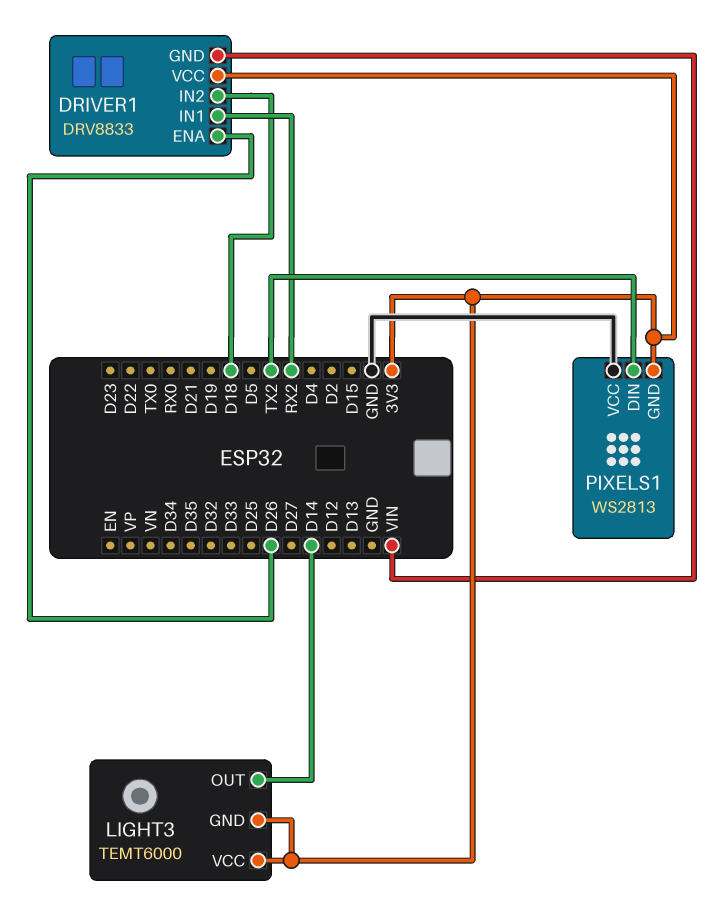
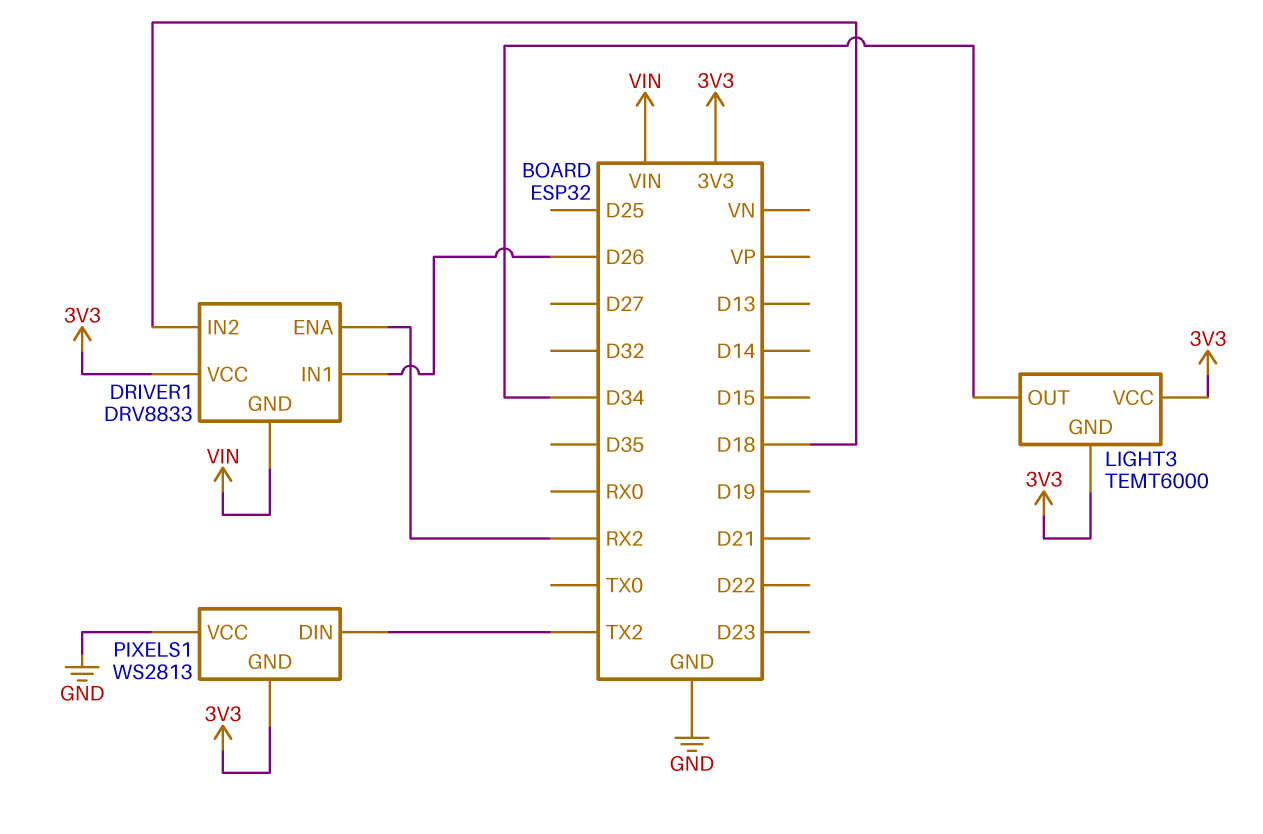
DRIVER1 pin ENA: D26 -> RX2
DRIVER1 pin IN1: RX2 -> D26
LIGHT3 pin OUT: D14 -> D34

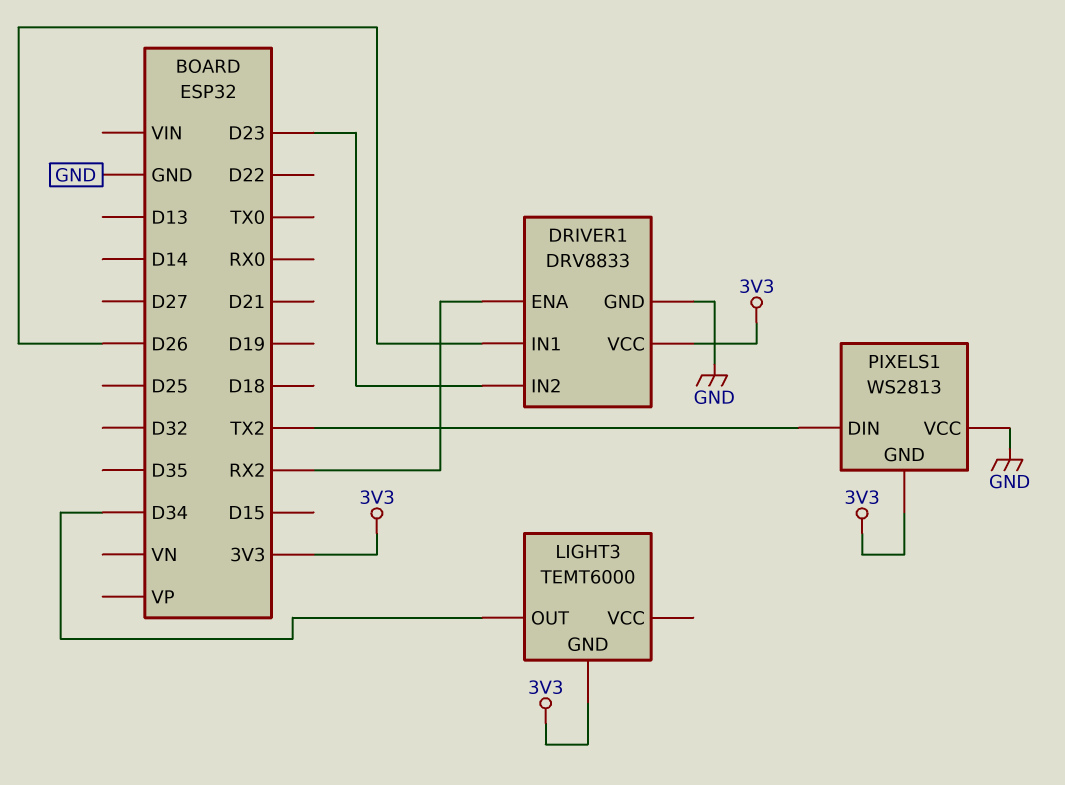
DRIVER1 pin GND: VIN -> GND
DRIVER1 pin IN2: D18 -> D23
LIGHT3 pin VCC: 3V3 -> none

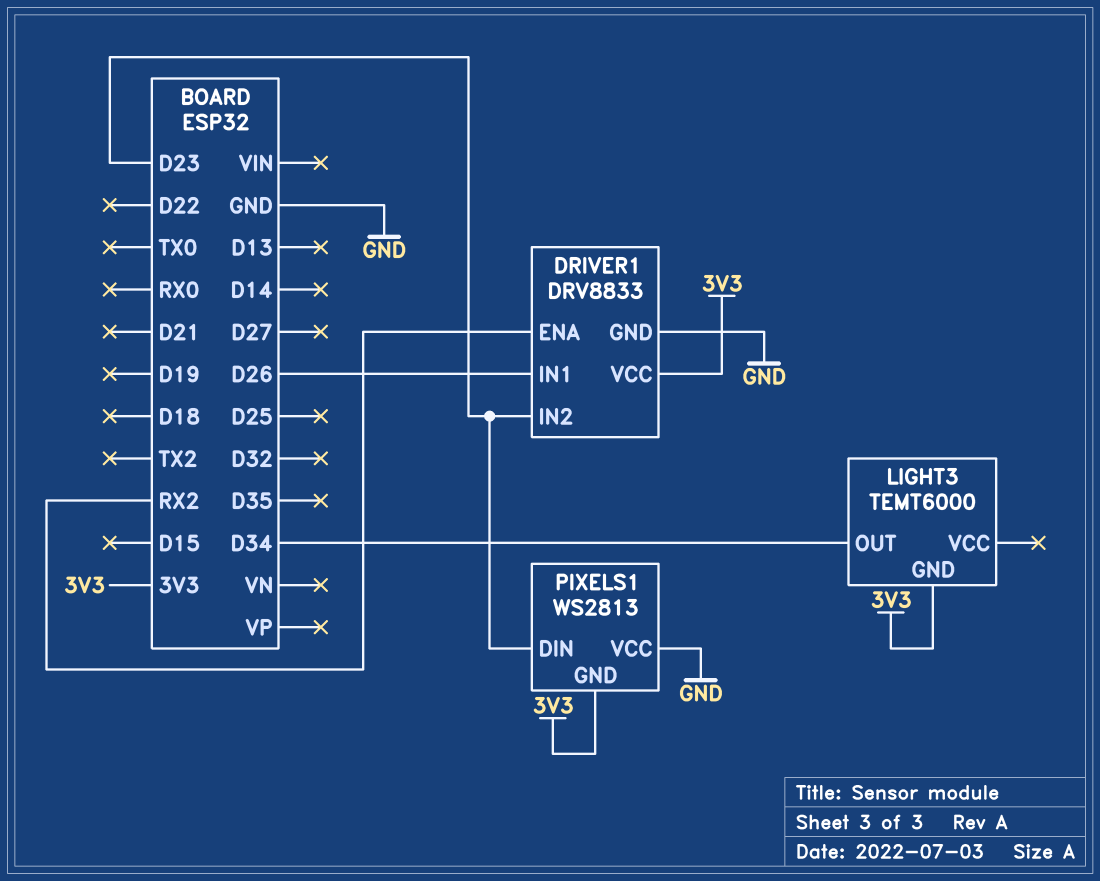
PIXELS1 pin DIN: TX2 -> D23

